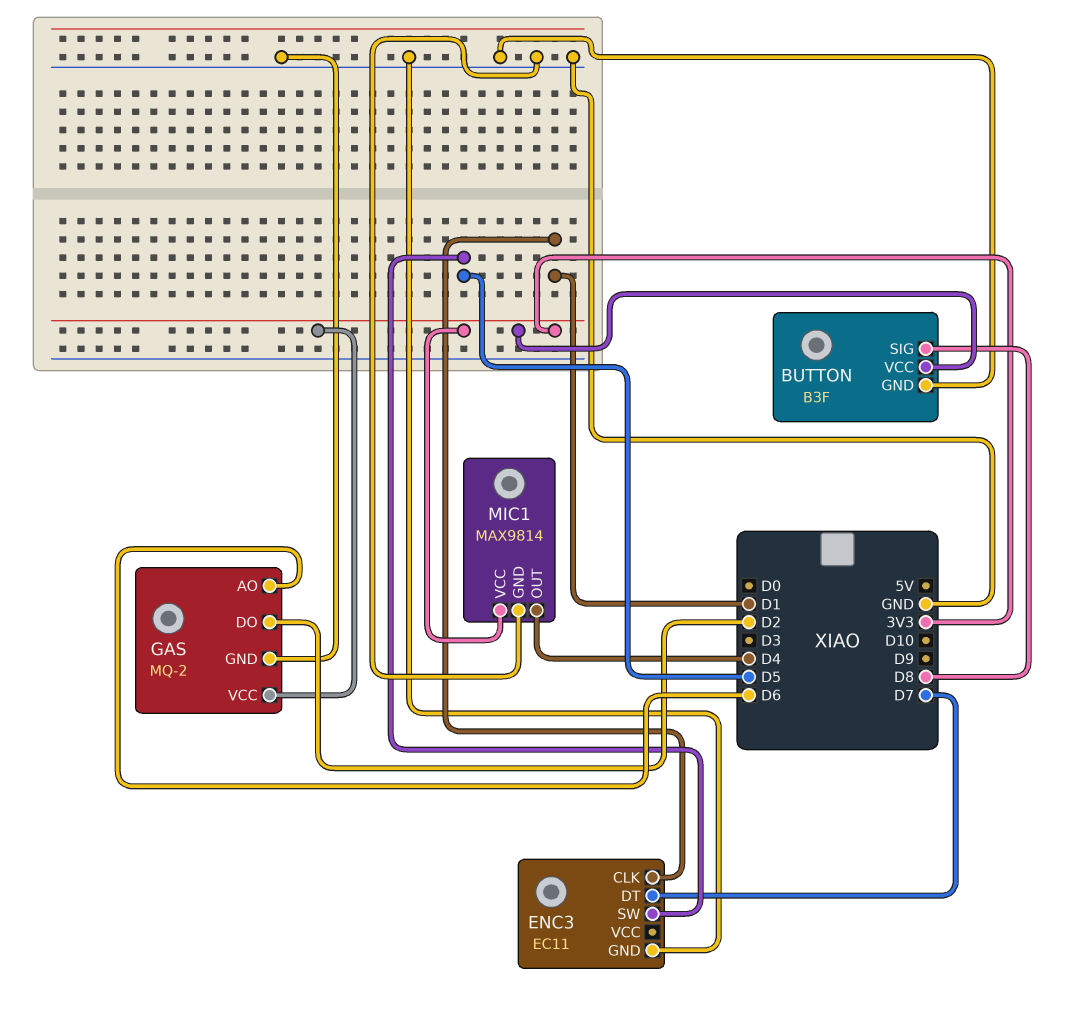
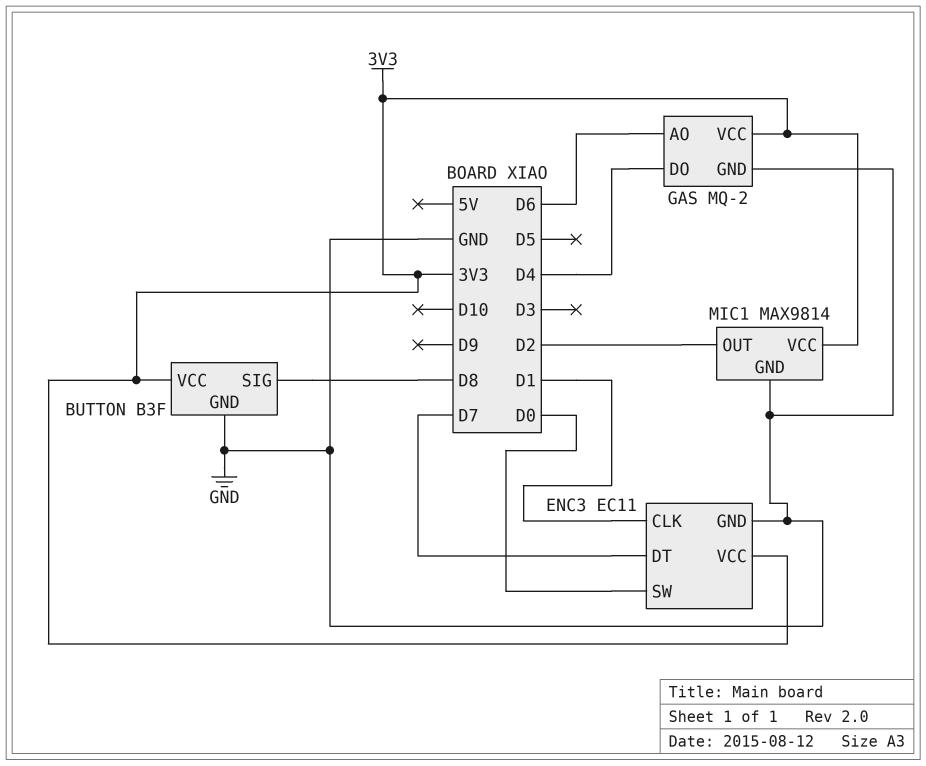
ENC3 pin SW: D5 -> D0
ENC3 pin VCC: none -> 3V3
GAS pin DO: D2 -> D4
MIC1 pin OUT: D4 -> D2

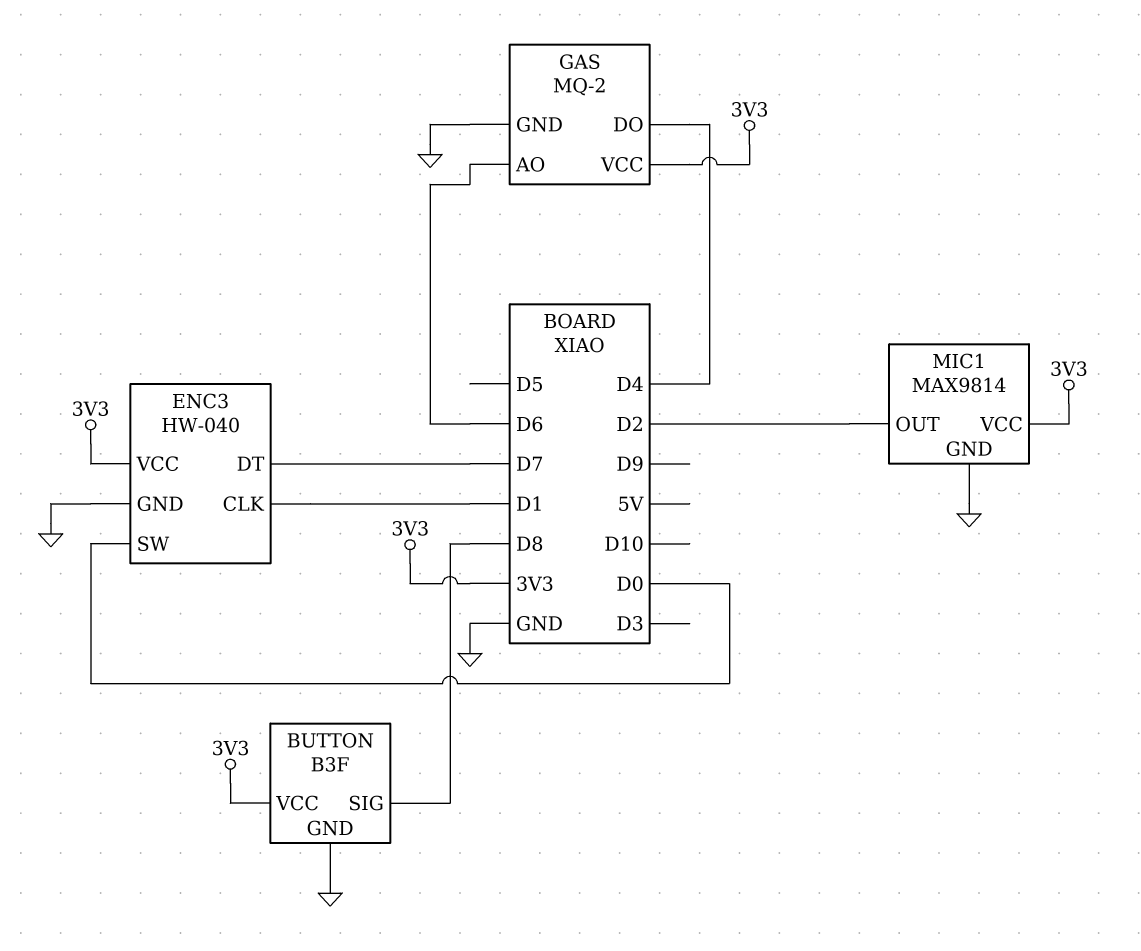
ENC3: EC11 -> HW-040

